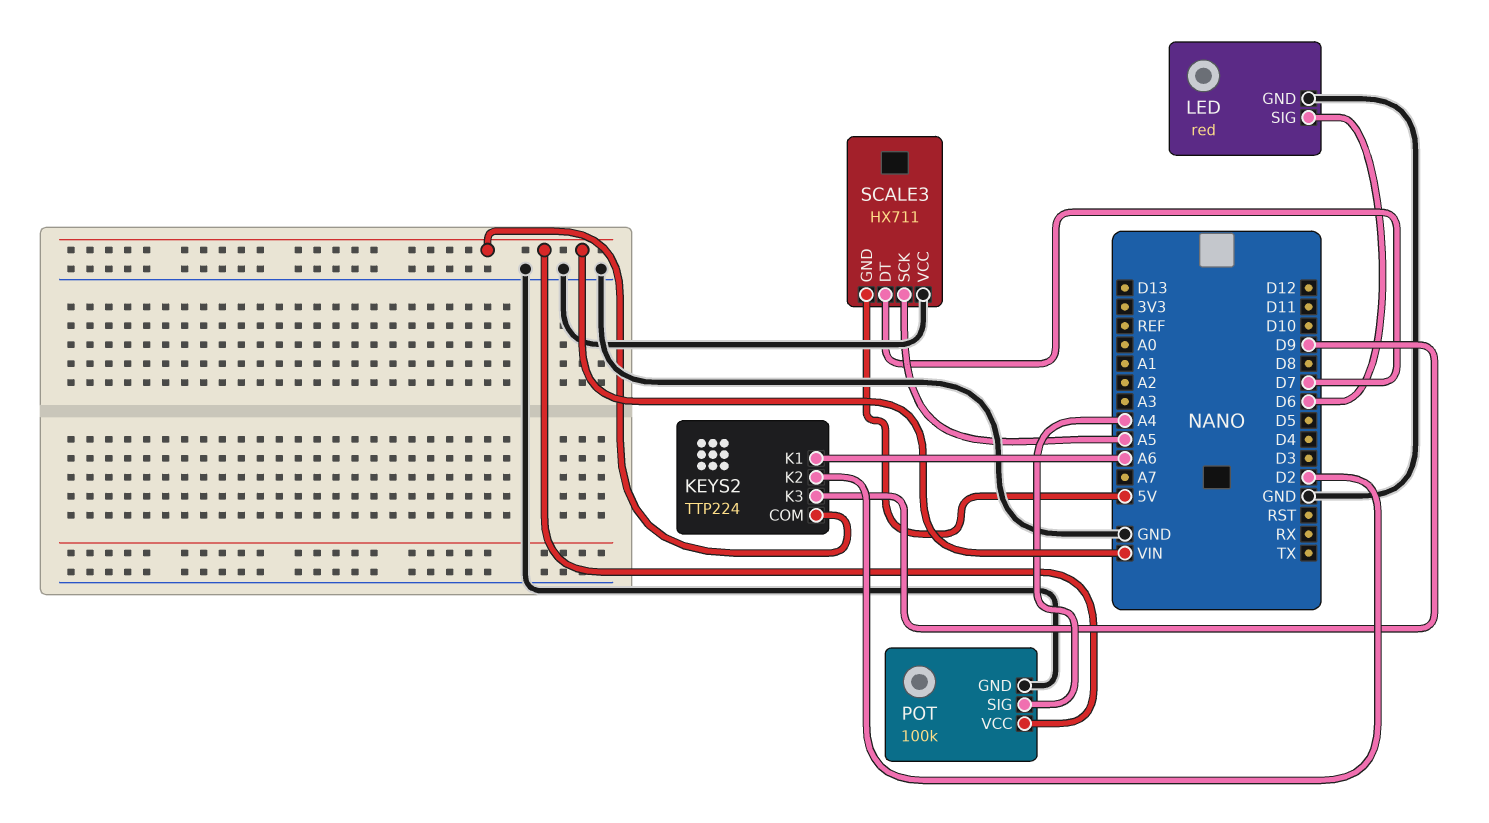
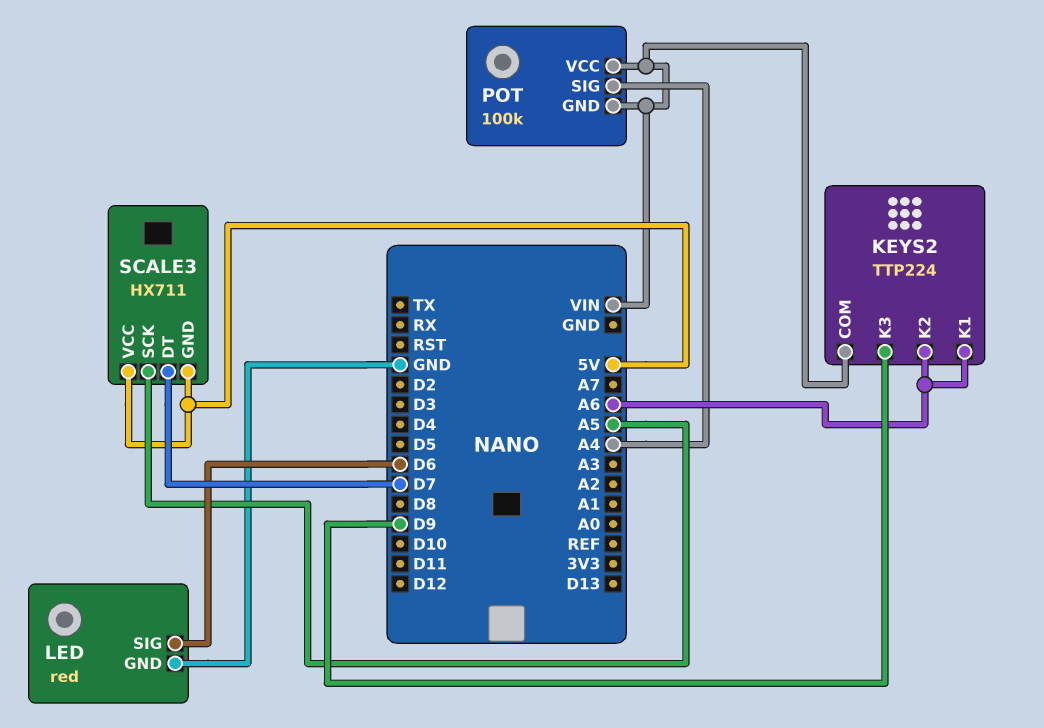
KEYS2 pin K2: D2 -> A6
POT pin GND: GND -> VIN
SCALE3 pin VCC: GND -> 5V

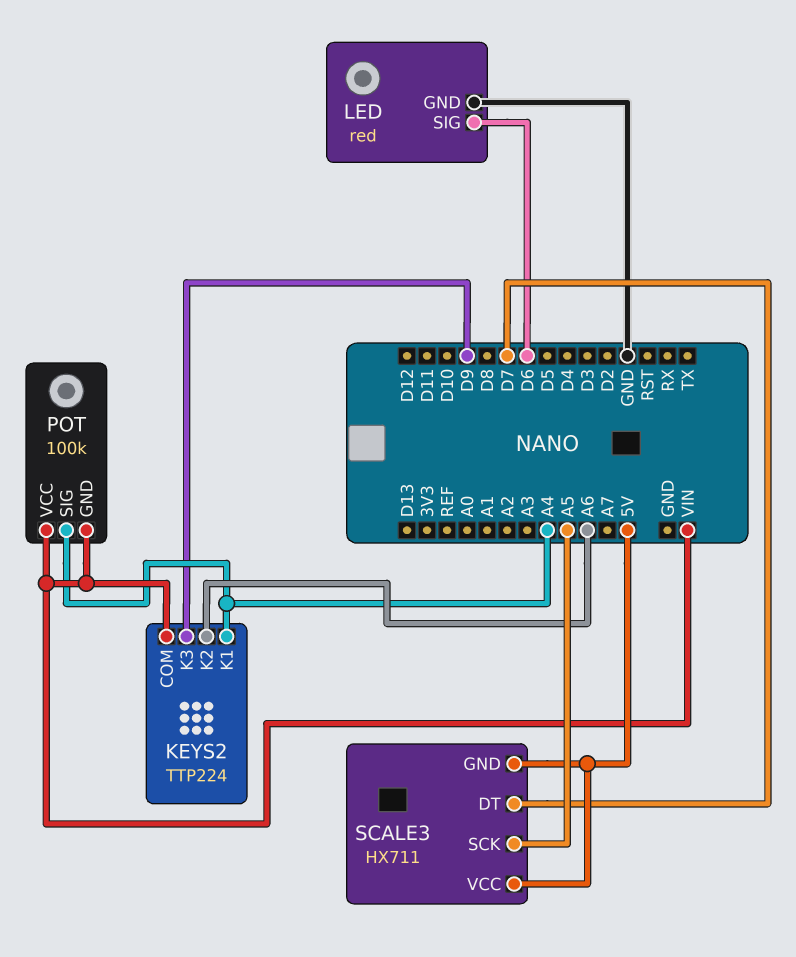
KEYS2 pin K1: A6 -> A4

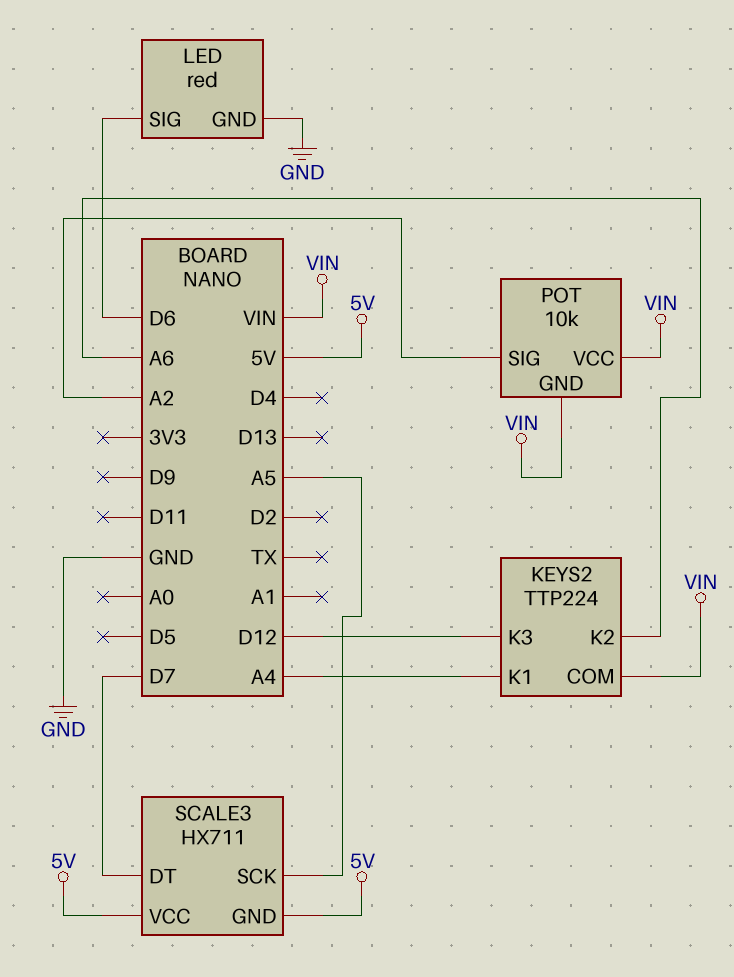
KEYS2 pin K3: D9 -> D12
POT: 100k -> 10k
POT pin SIG: A4 -> A2

